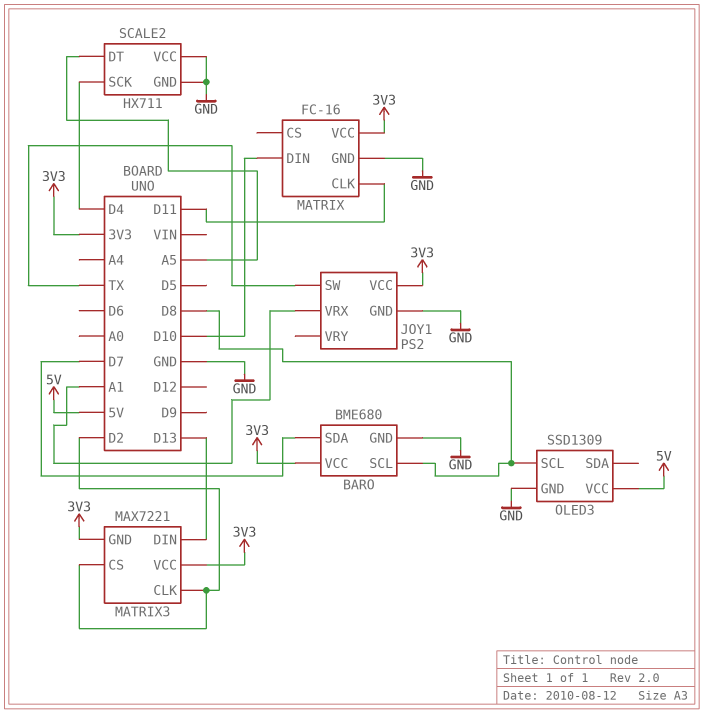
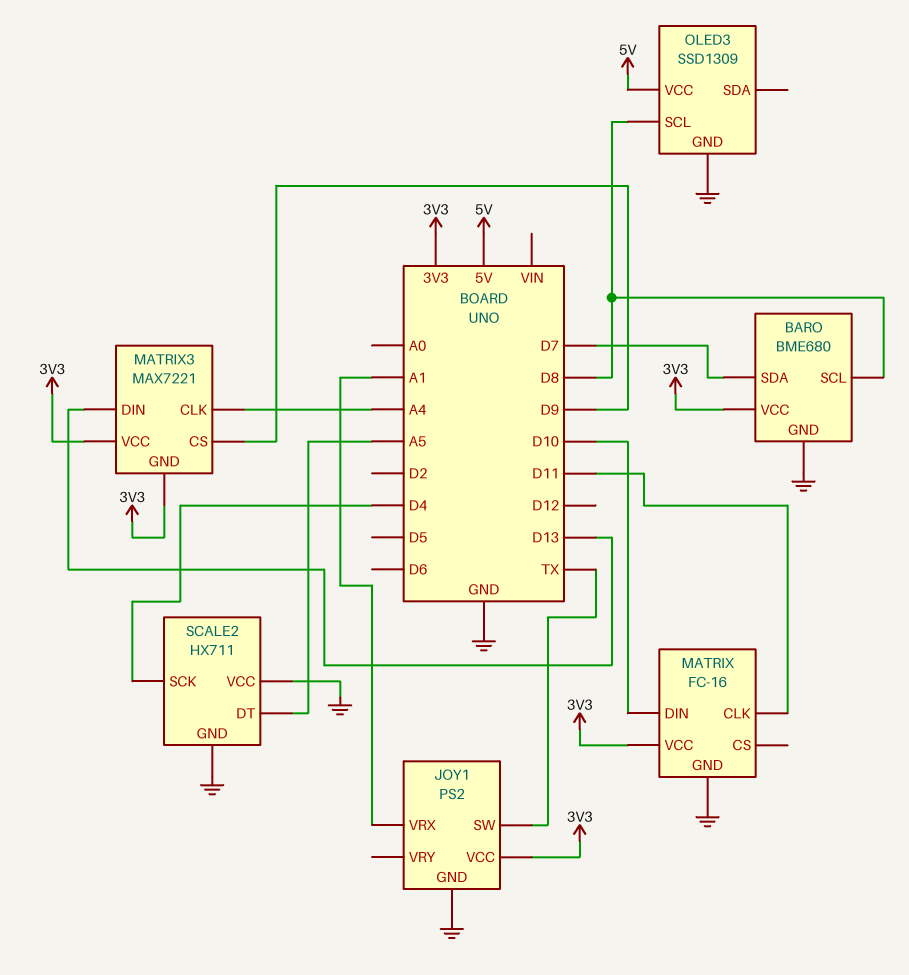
MATRIX3 pin CLK: D2 -> A4
MATRIX3 pin CS: D2 -> D9

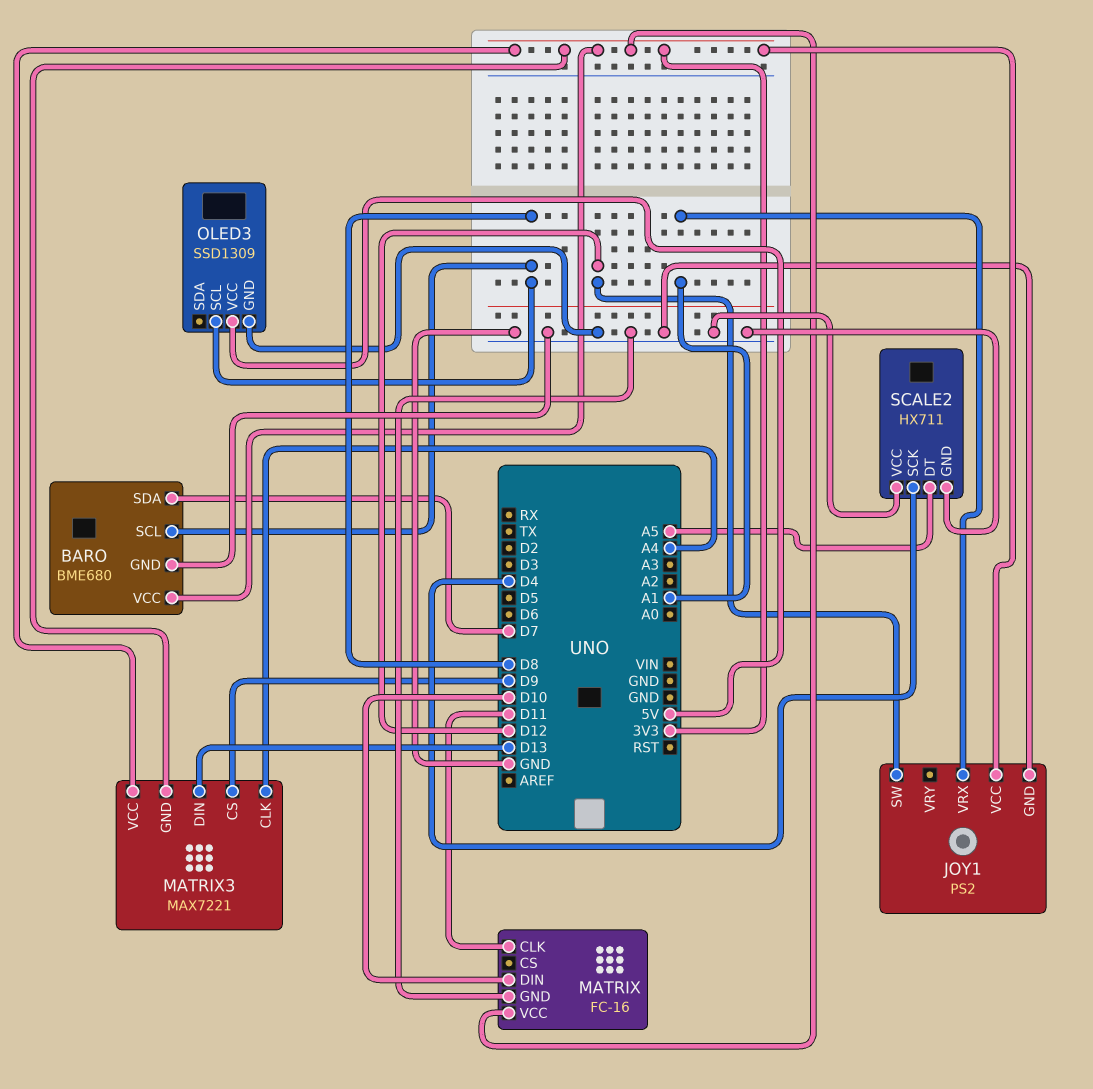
JOY1 pin SW: TX -> D12

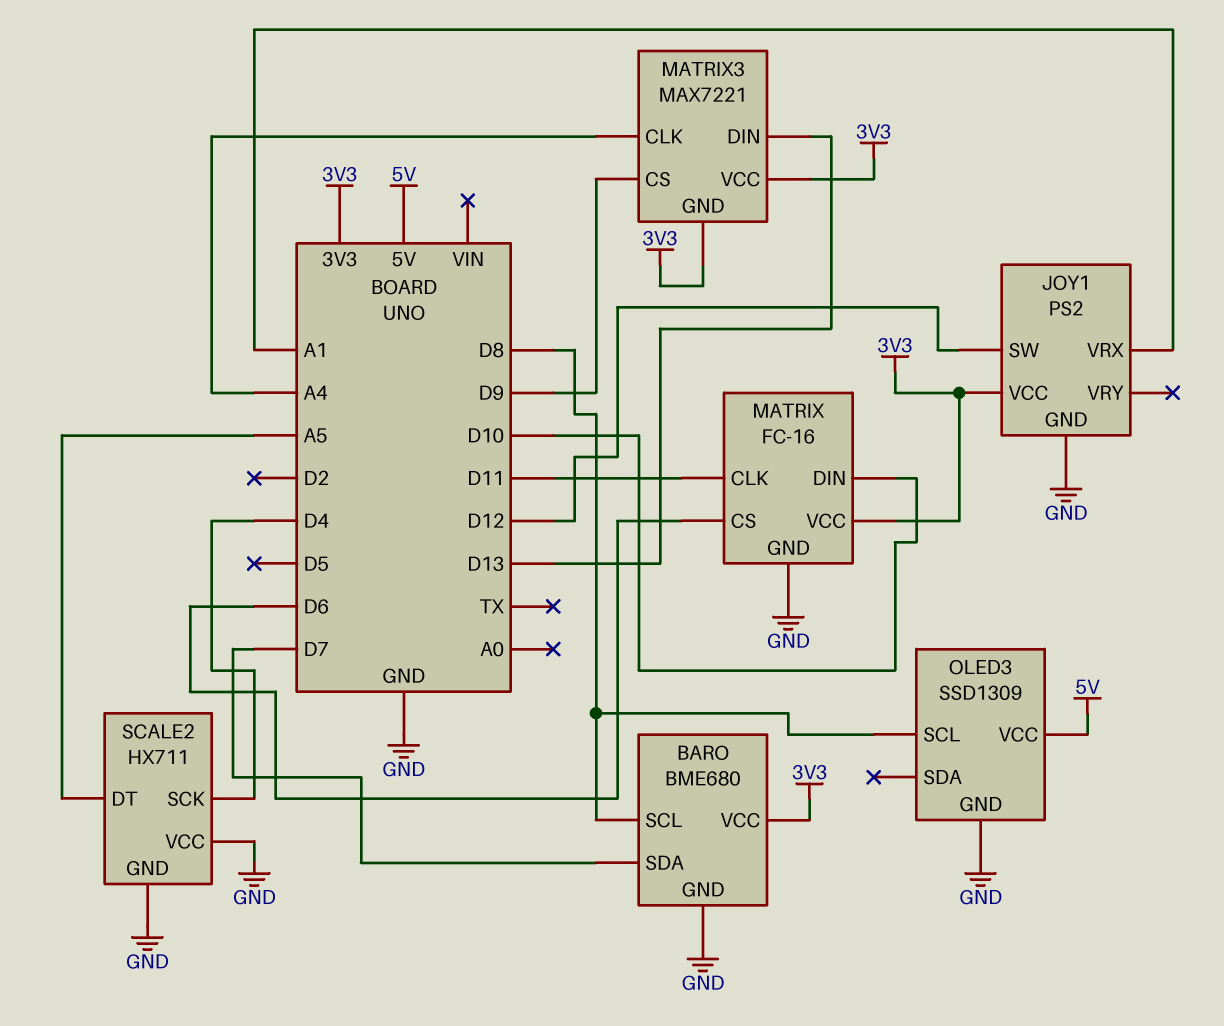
MATRIX pin CS: none -> D6

